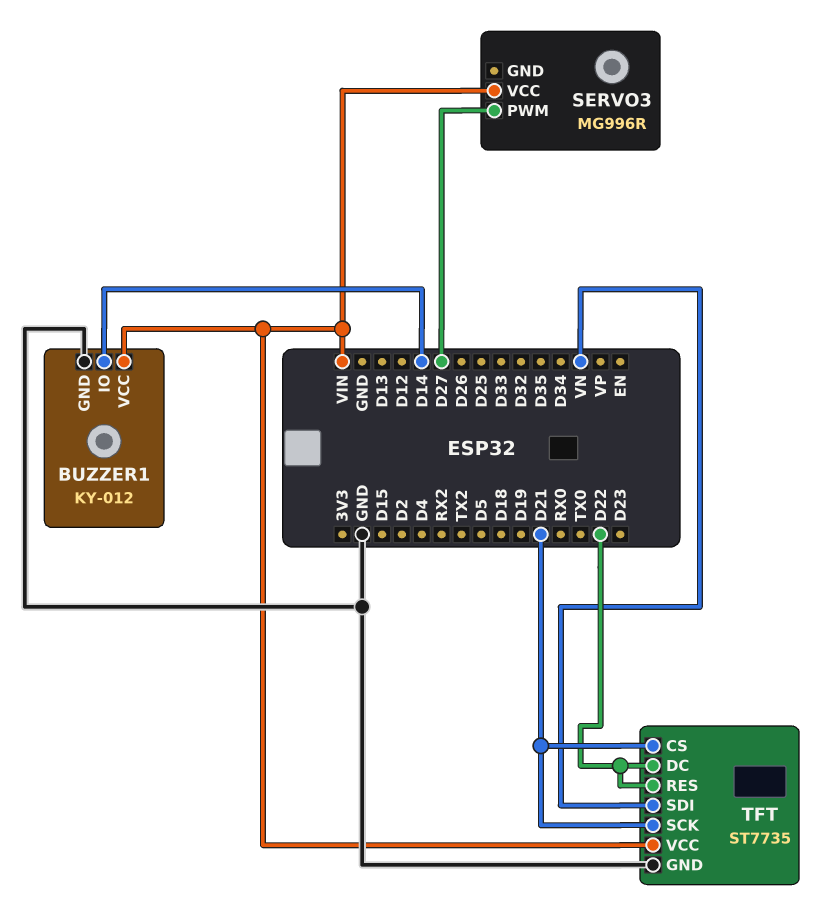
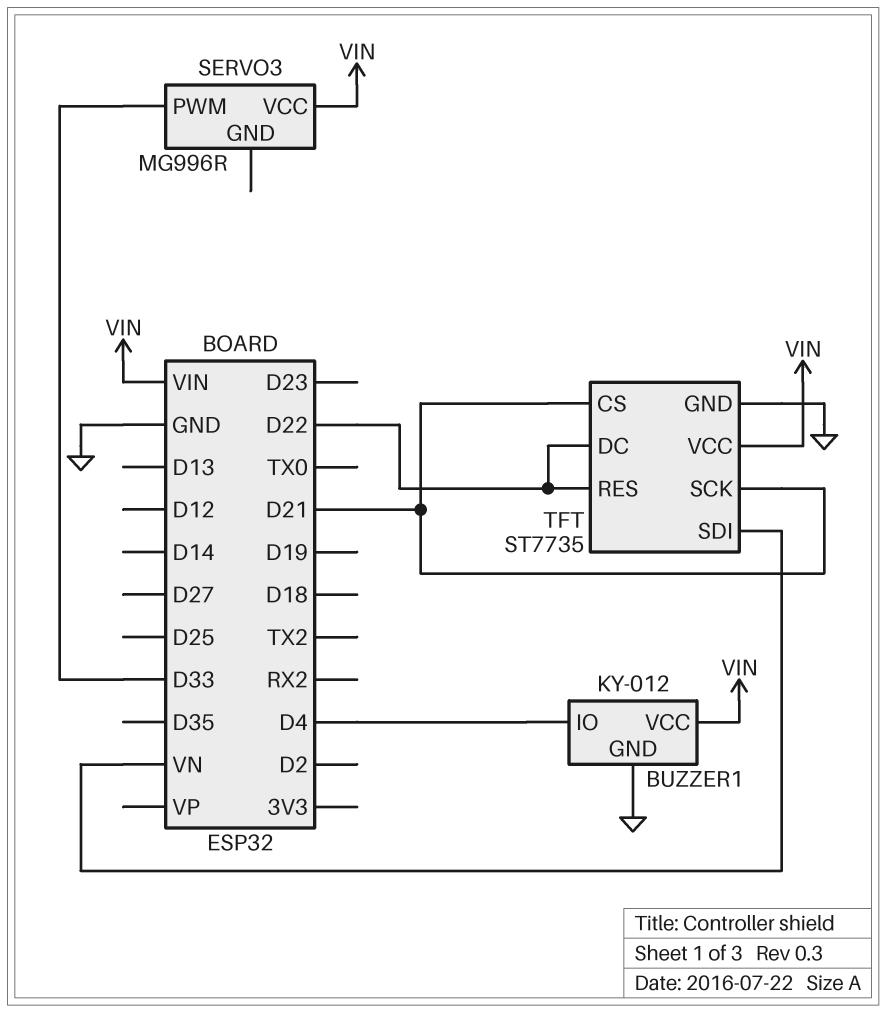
BUZZER1 pin IO: D14 -> D4
SERVO3 pin PWM: D27 -> D33

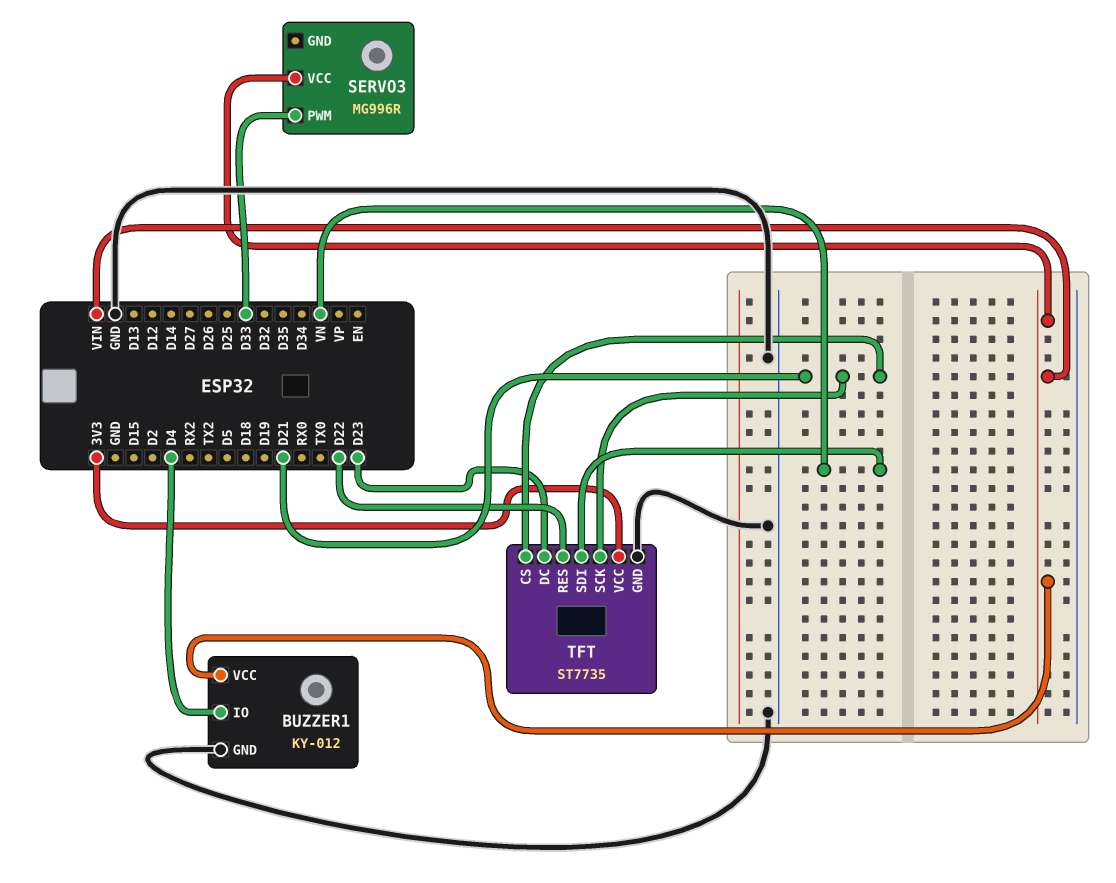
TFT pin DC: D22 -> D23
TFT pin VCC: VIN -> 3V3

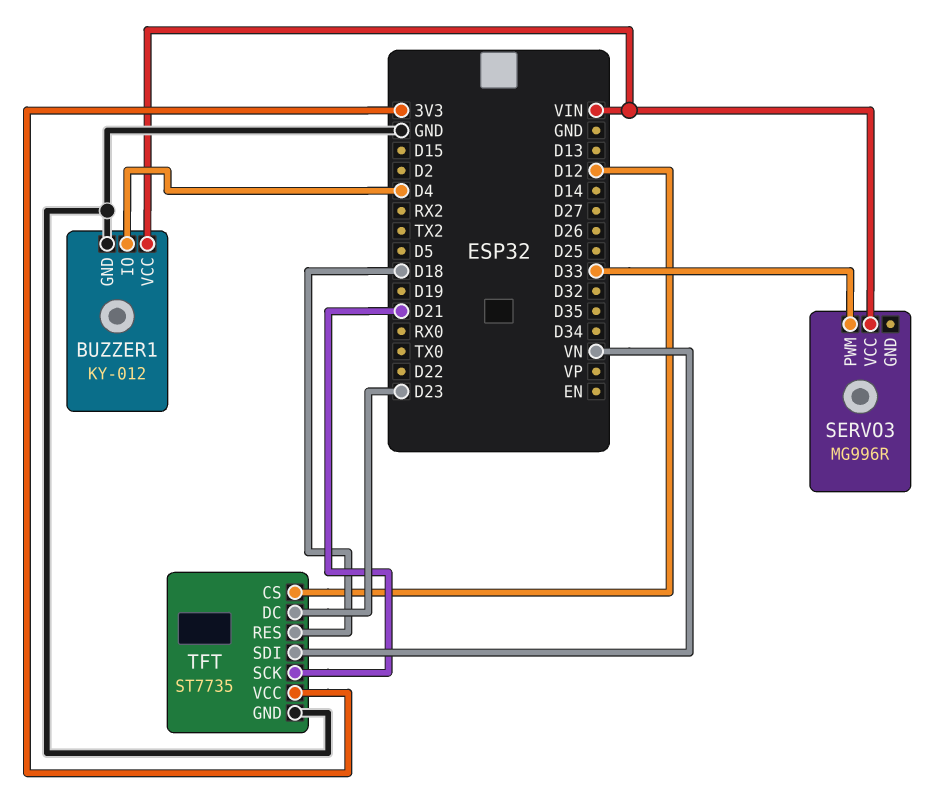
TFT pin CS: D21 -> D12
TFT pin RES: D22 -> D18

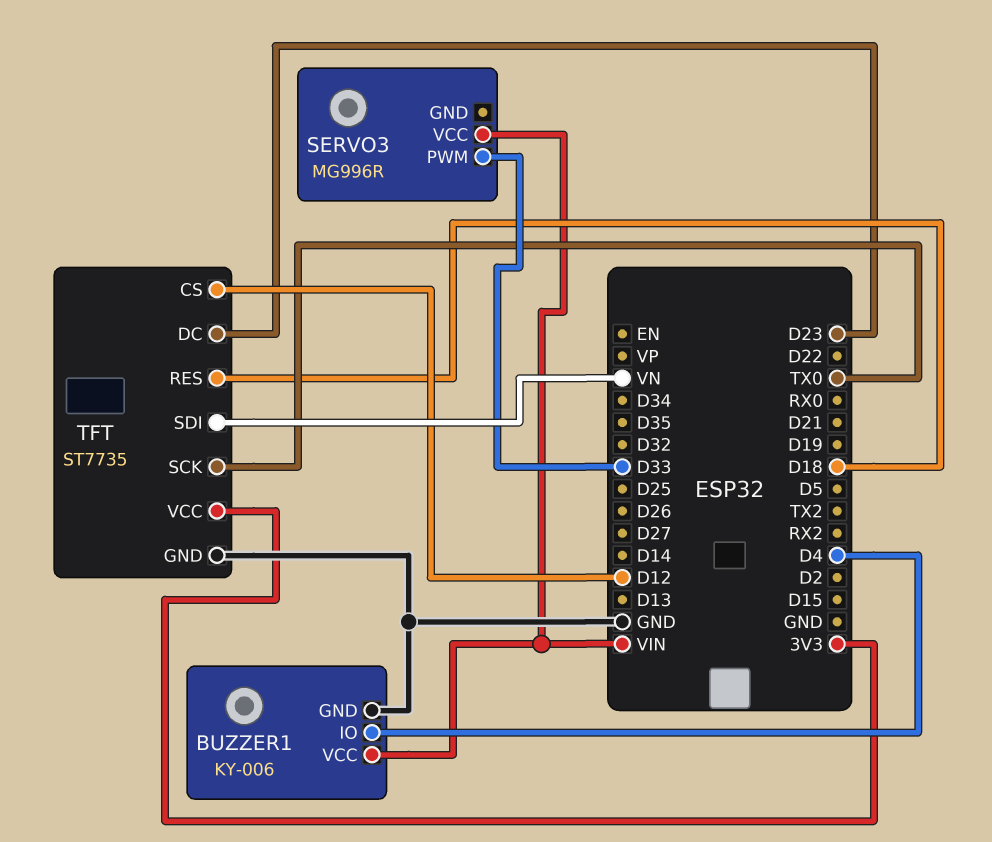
BUZZER1: KY-012 -> KY-006
TFT pin SCK: D21 -> TX0

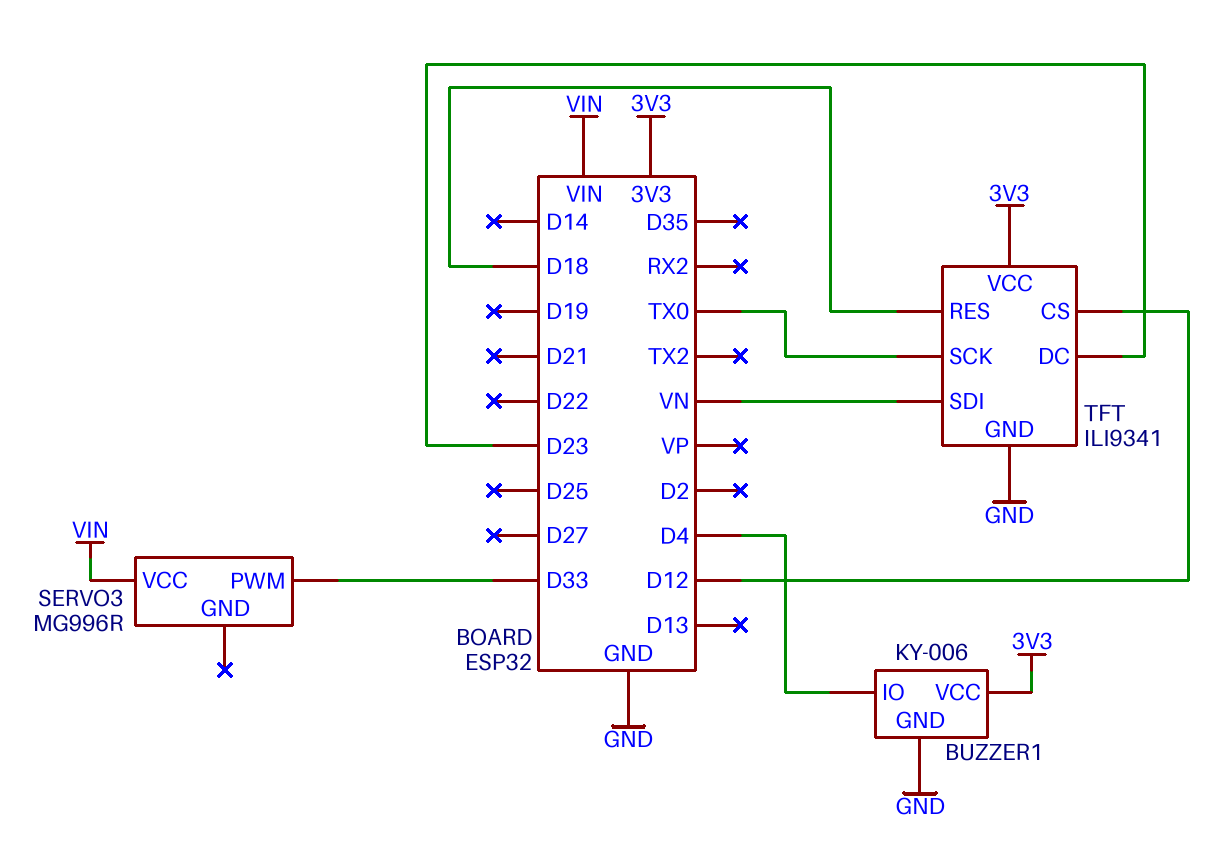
BUZZER1 pin VCC: VIN -> 3V3
TFT: ST7735 -> ILI9341

